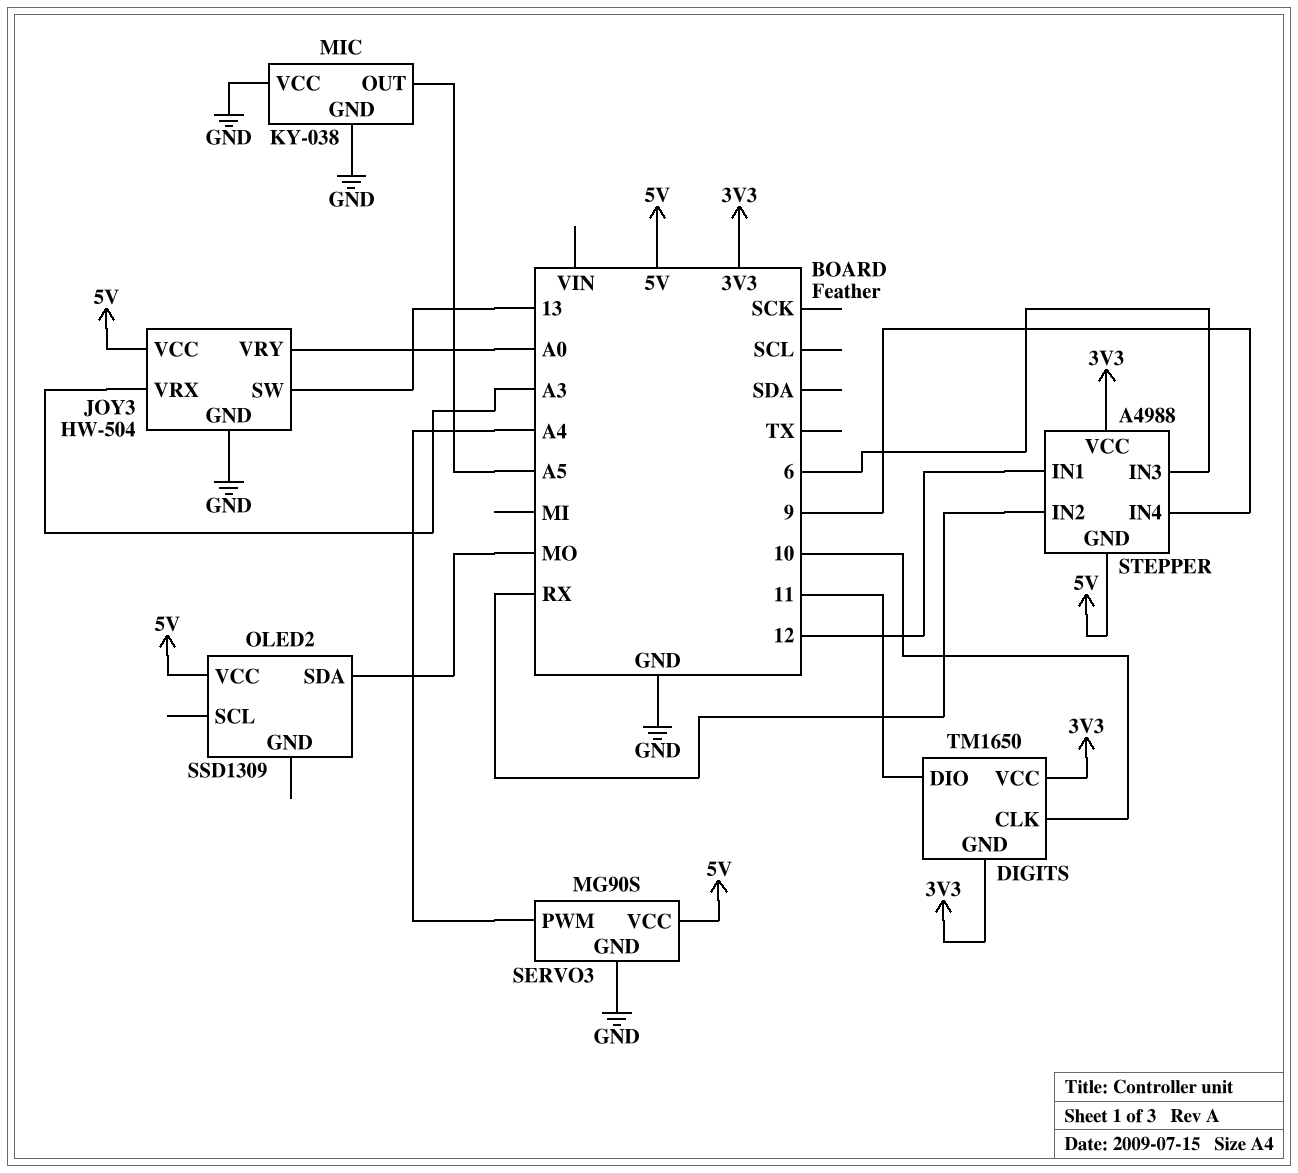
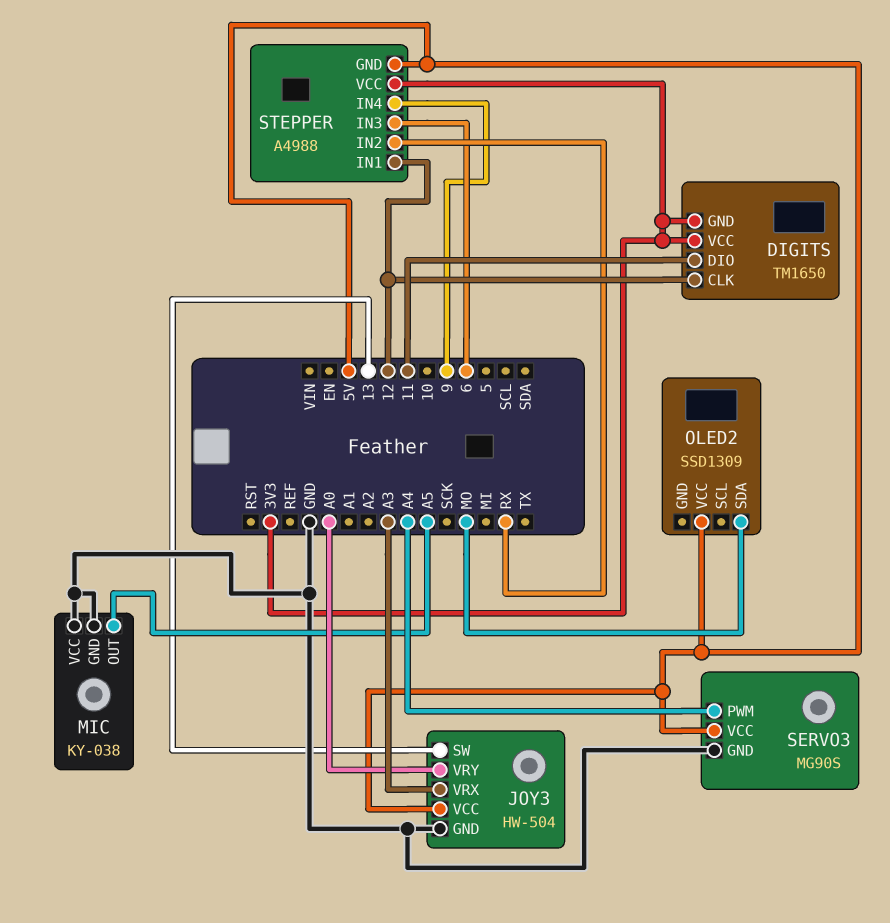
DIGITS pin CLK: 10 -> 12

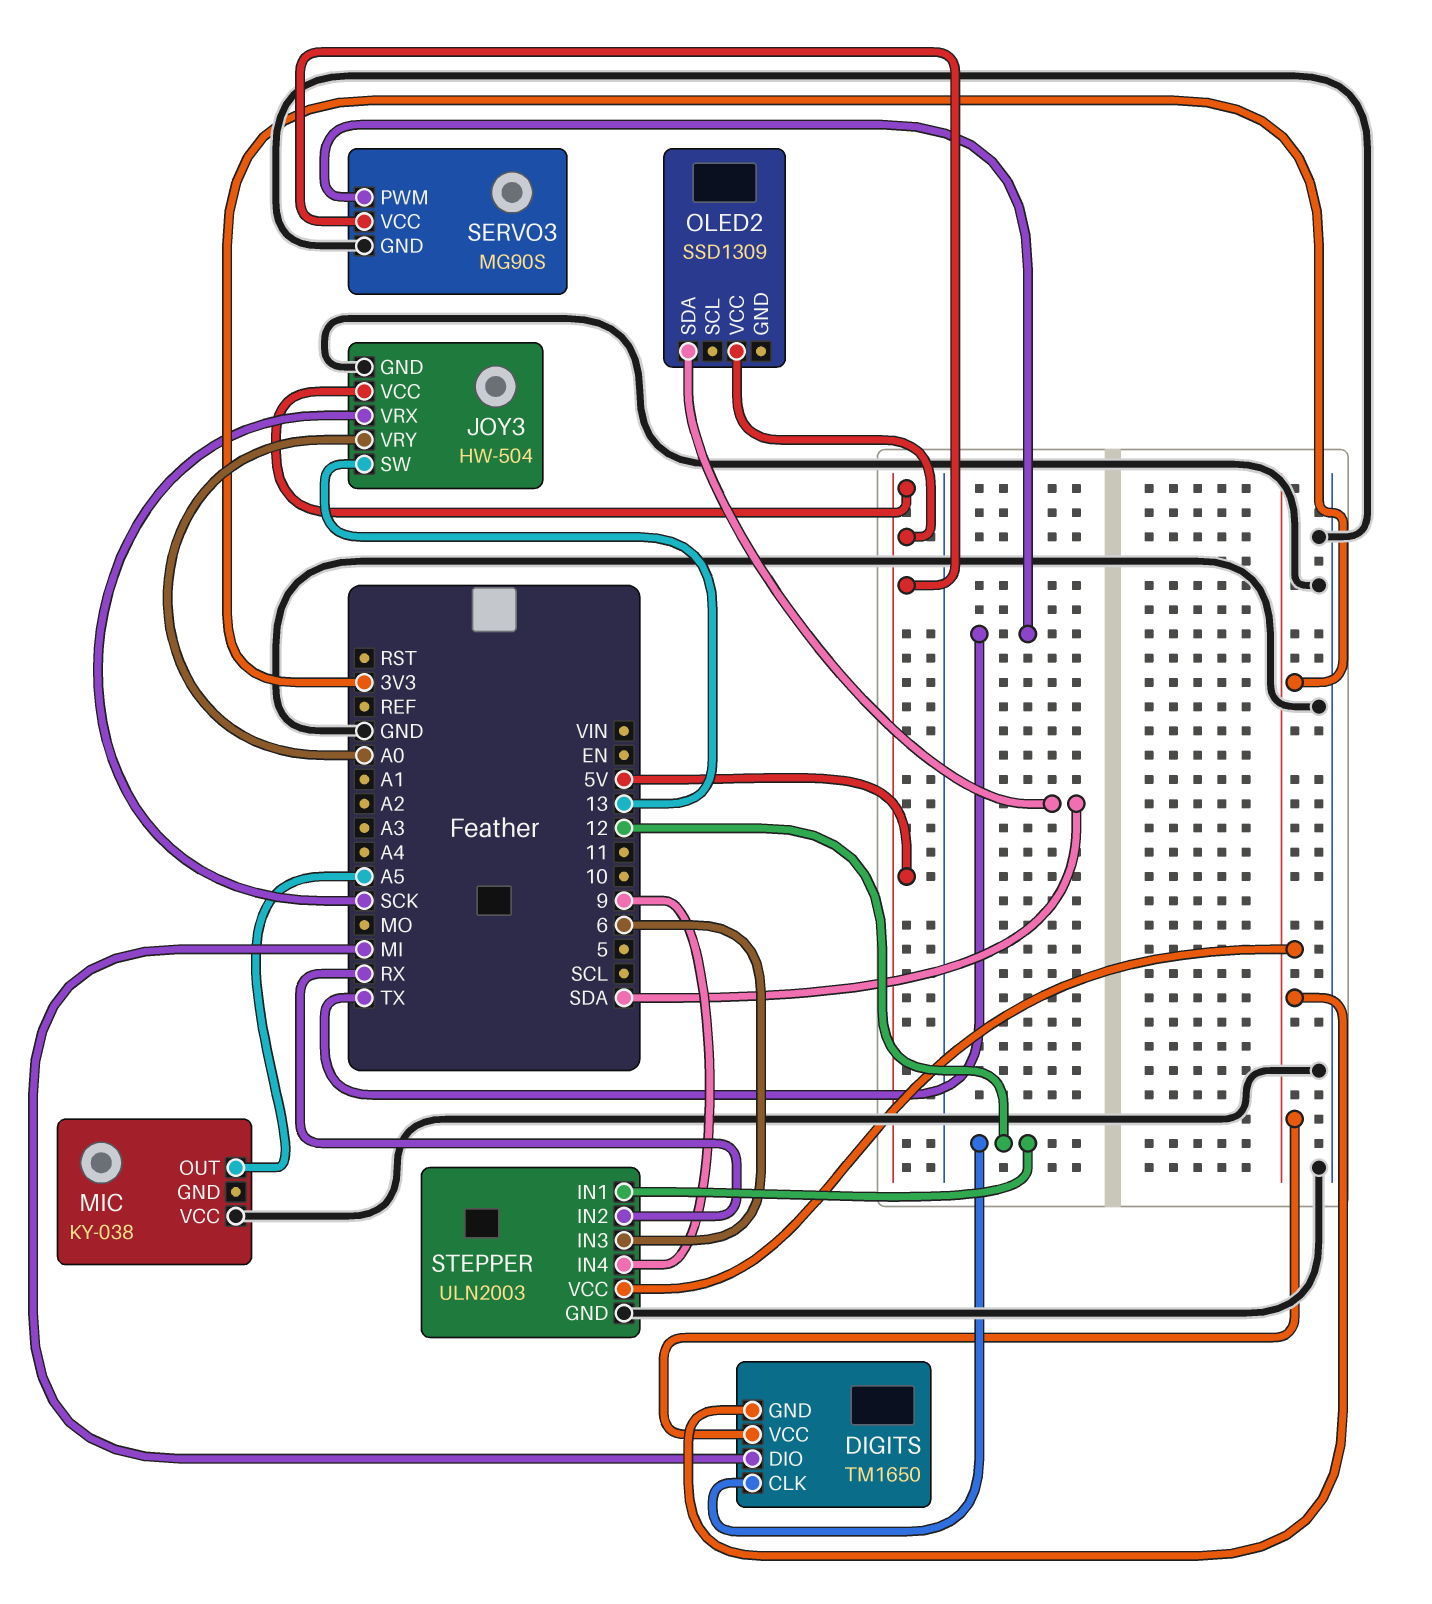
DIGITS pin DIO: 11 -> MI
JOY3 pin VRX: A3 -> SCK
MIC pin GND: GND -> none
OLED2 pin SDA: MO -> SDA
SERVO3 pin PWM: A4 -> TX
STEPPER: A4988 -> ULN2003
STEPPER pin GND: 5V -> GND

